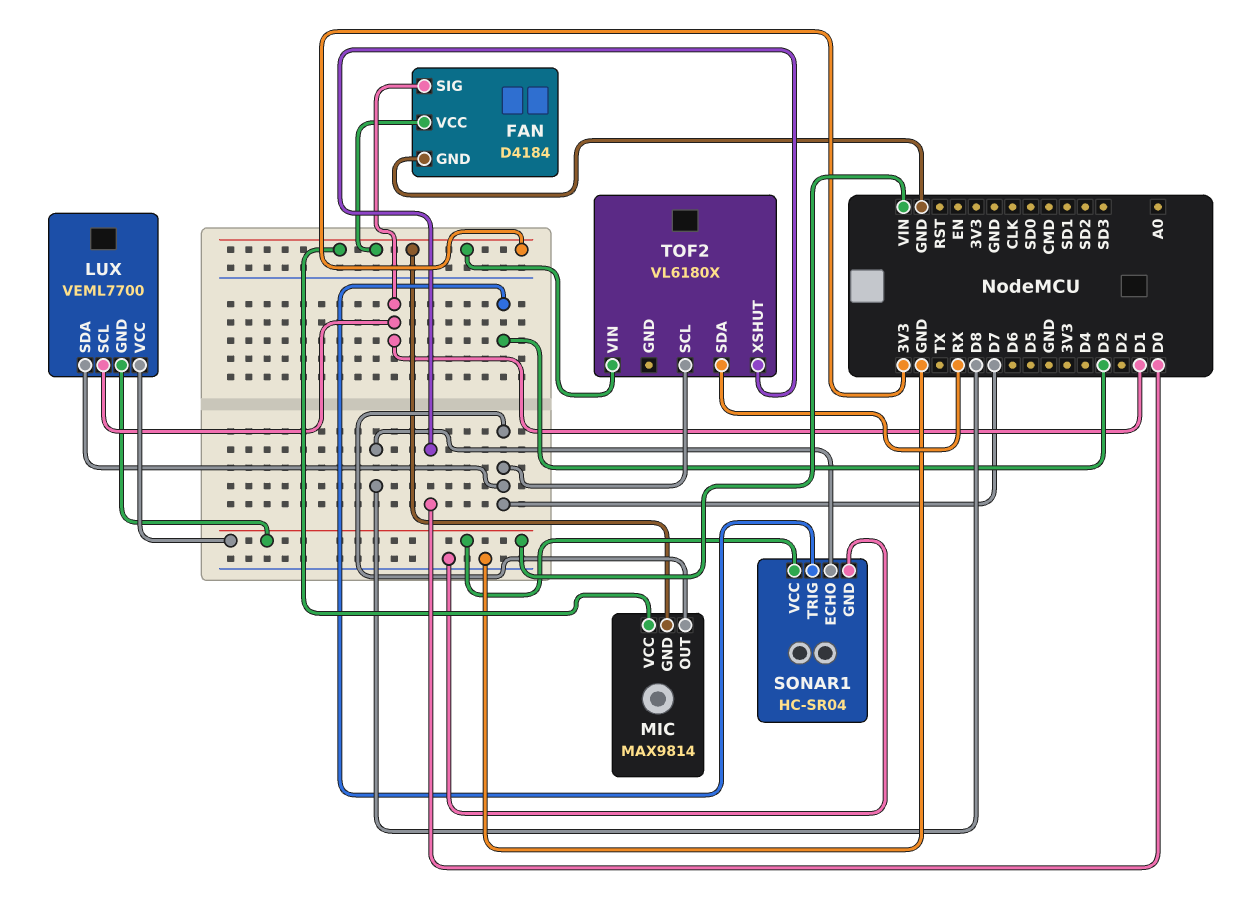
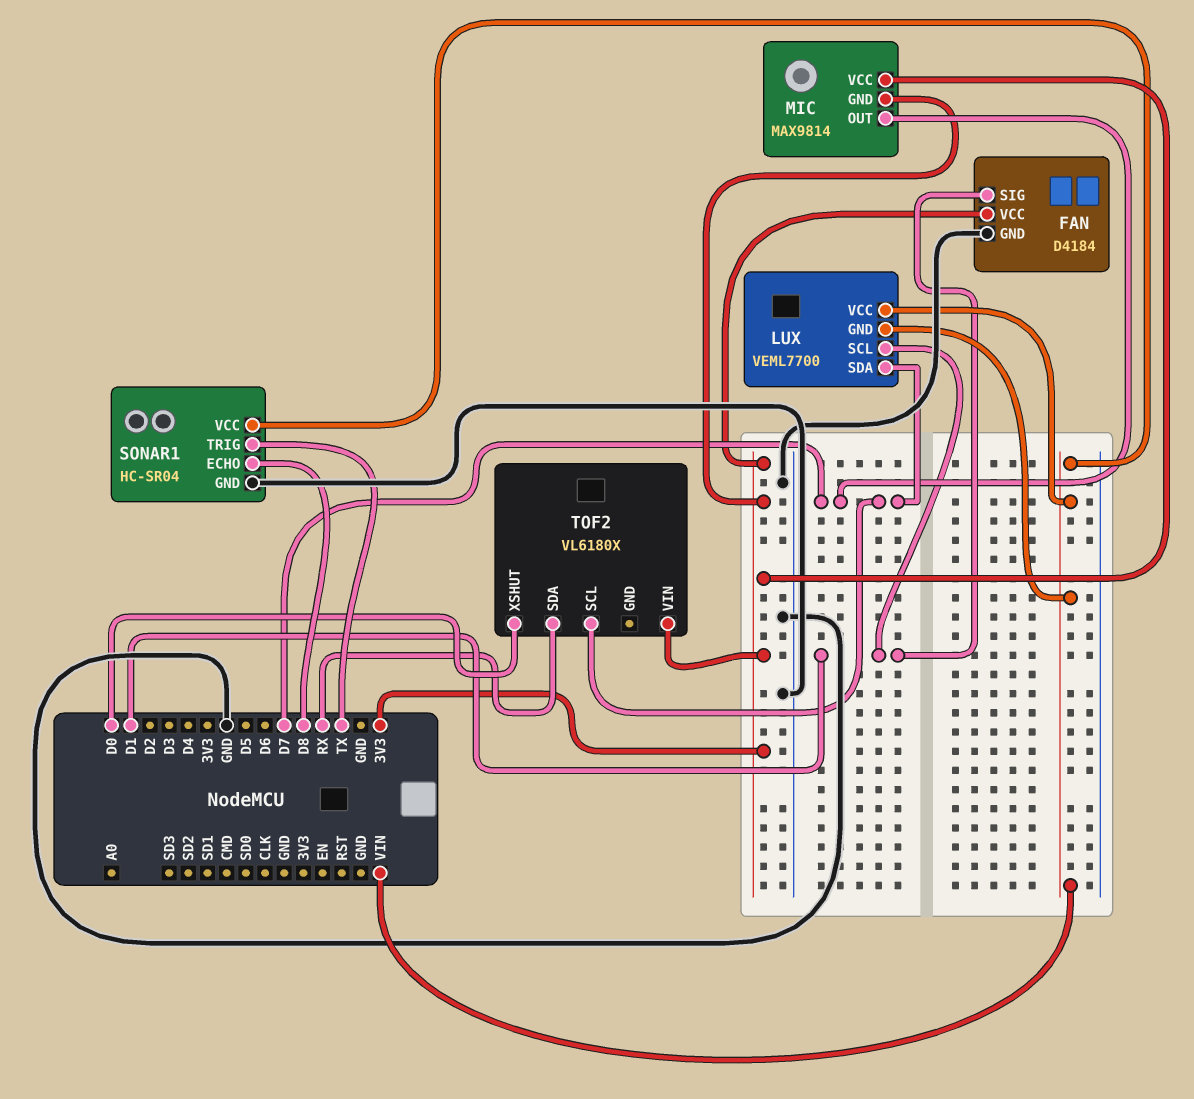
SONAR1 pin TRIG: D3 -> TX

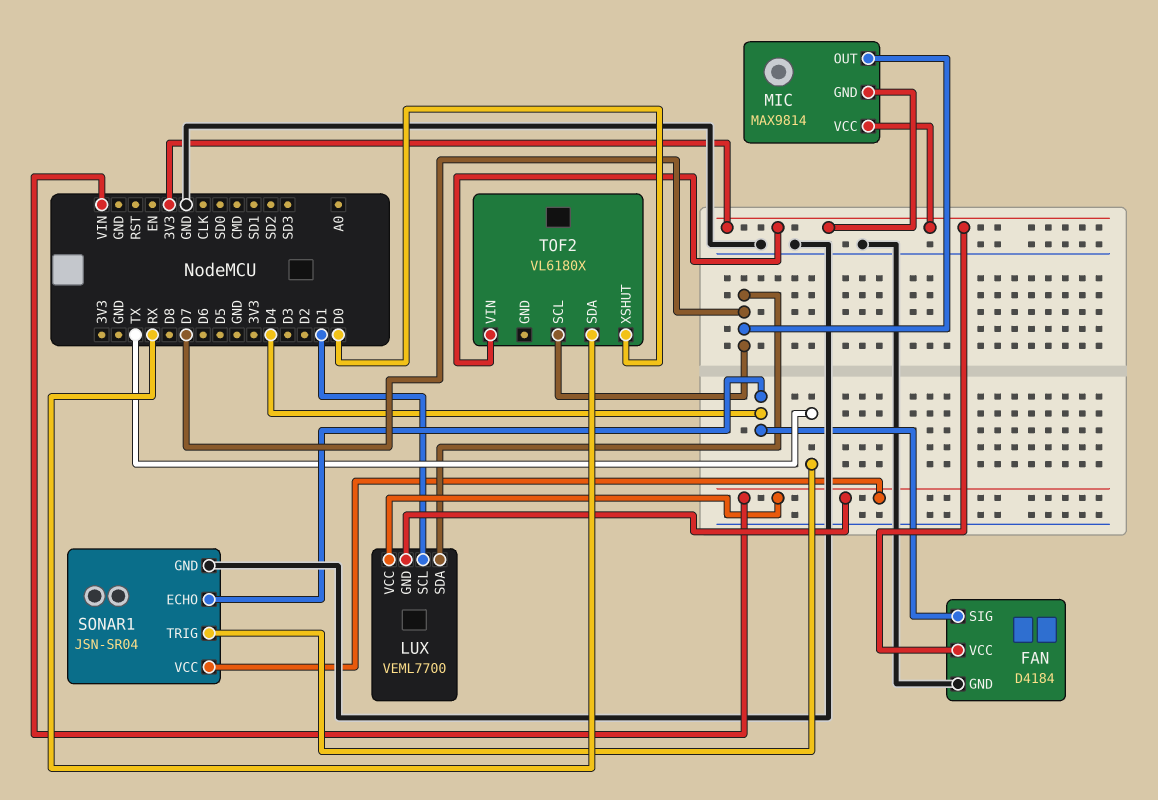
FAN pin SIG: D1 -> D4
SONAR1: HC-SR04 -> JSN-SR04
SONAR1 pin ECHO: D8 -> D4

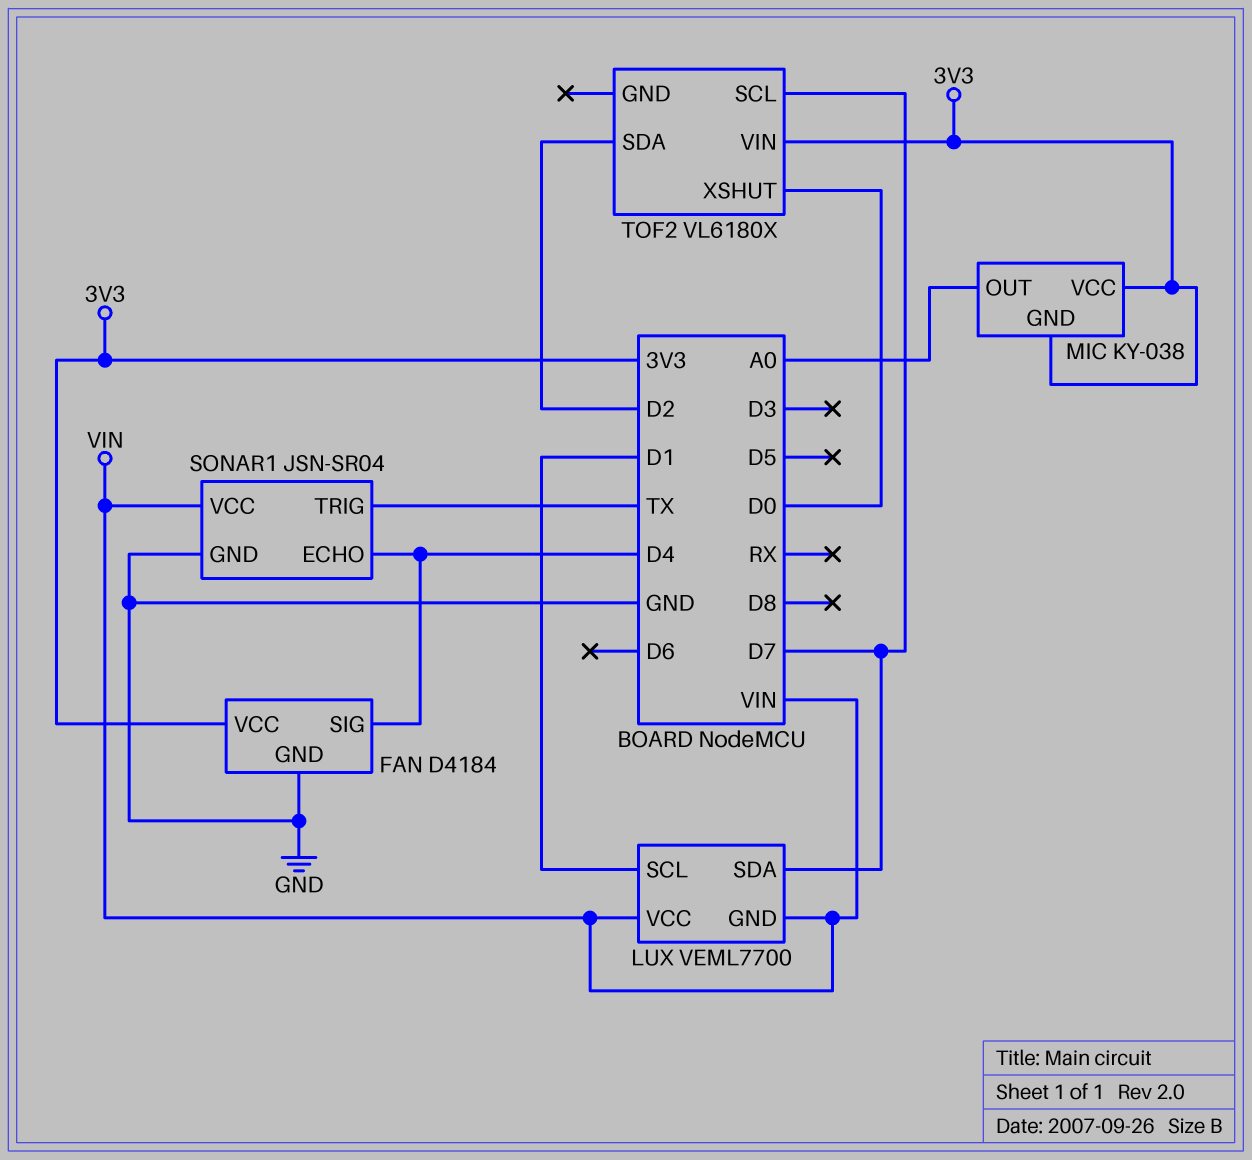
MIC: MAX9814 -> KY-038
MIC pin OUT: D7 -> A0
TOF2 pin SDA: RX -> D2

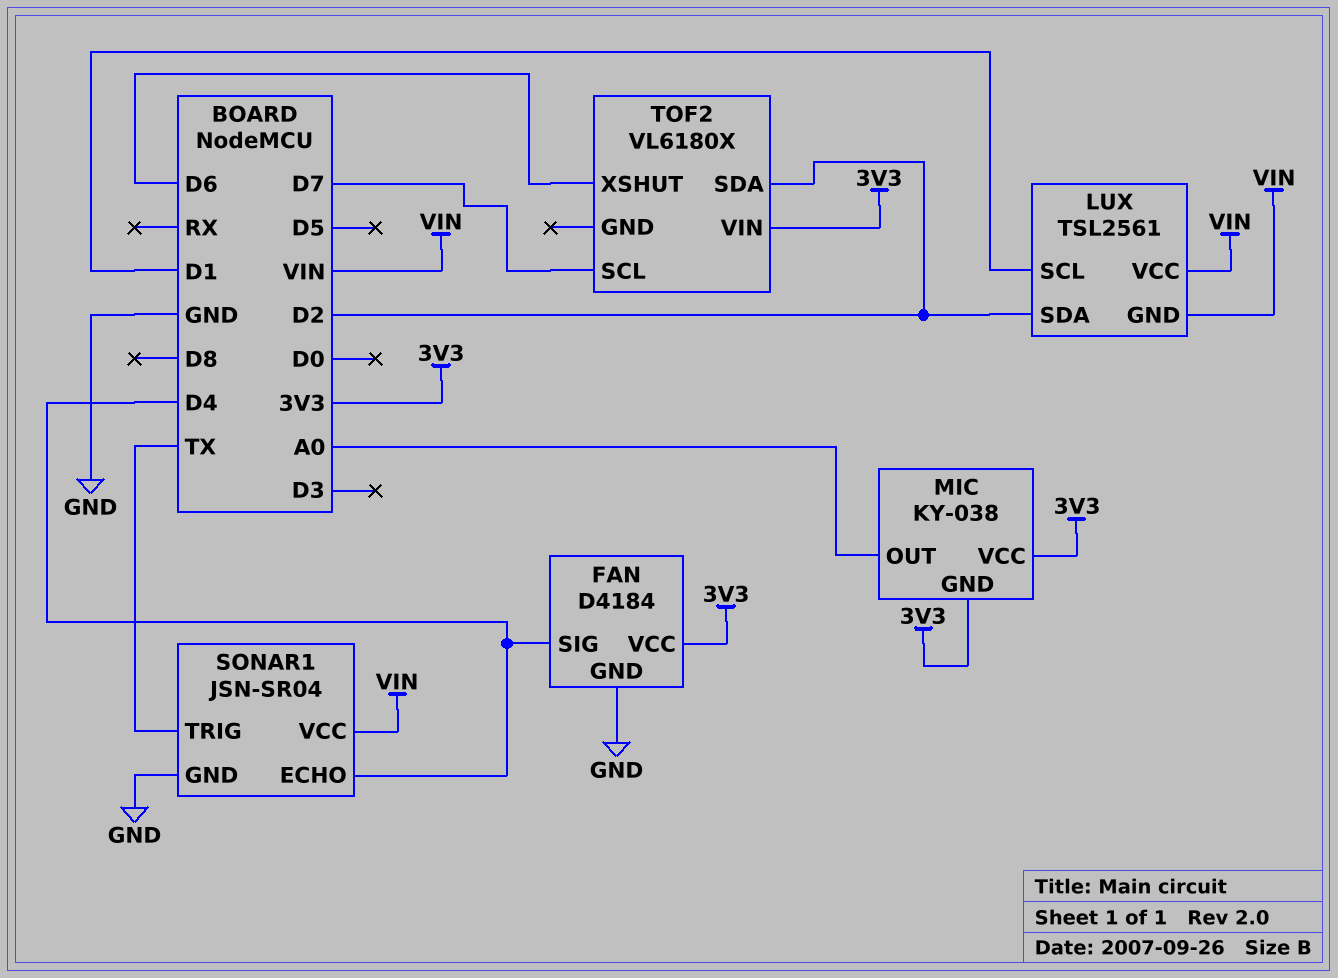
LUX: VEML7700 -> TSL2561
LUX pin SDA: D7 -> D2
TOF2 pin XSHUT: D0 -> D6

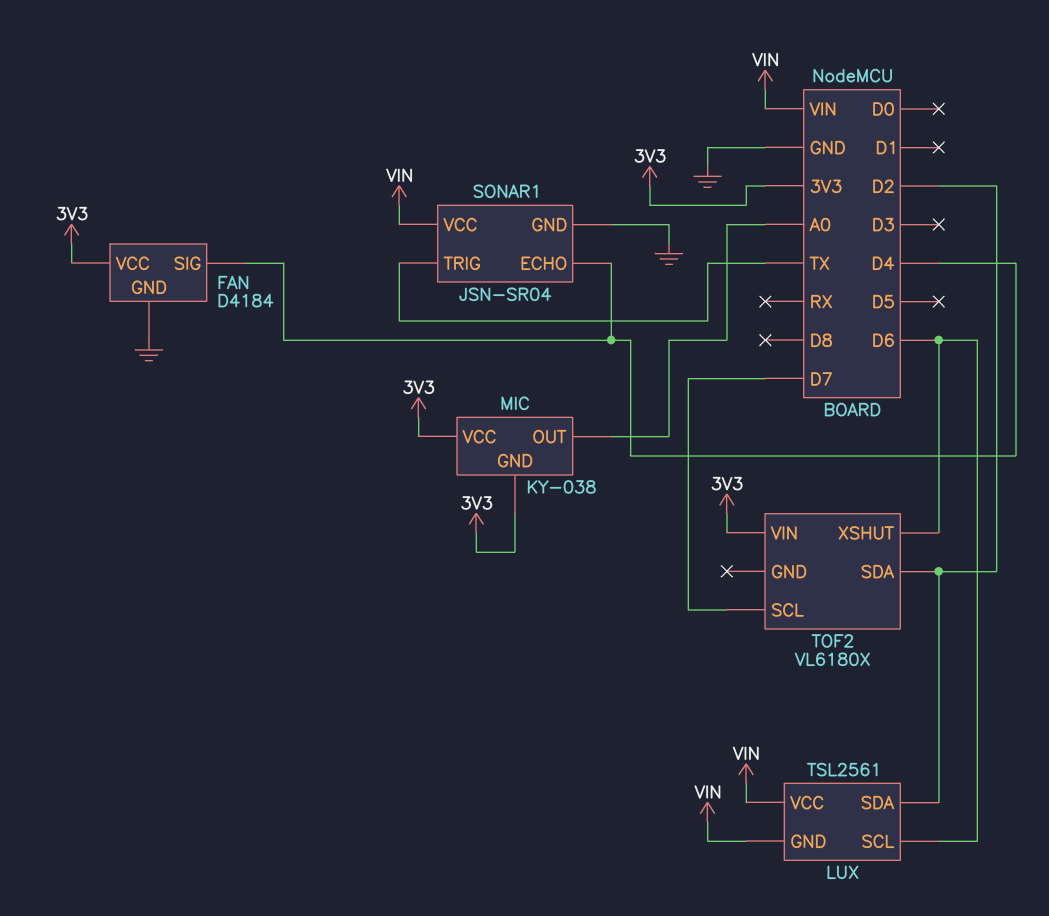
LUX pin SCL: D1 -> D6

